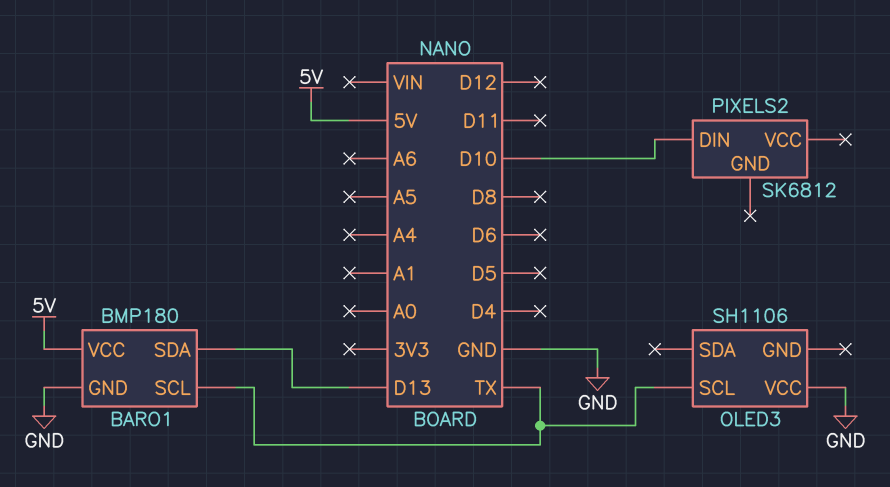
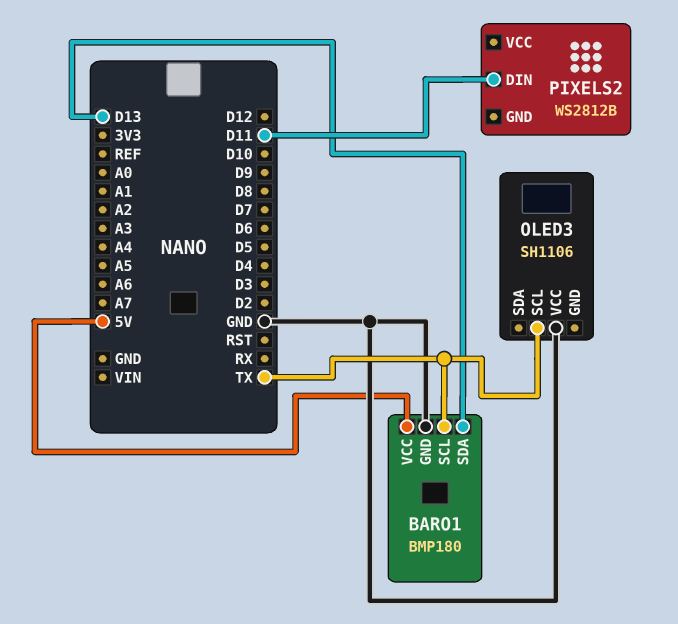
PIXELS2: SK6812 -> WS2812B
PIXELS2 pin DIN: D10 -> D11

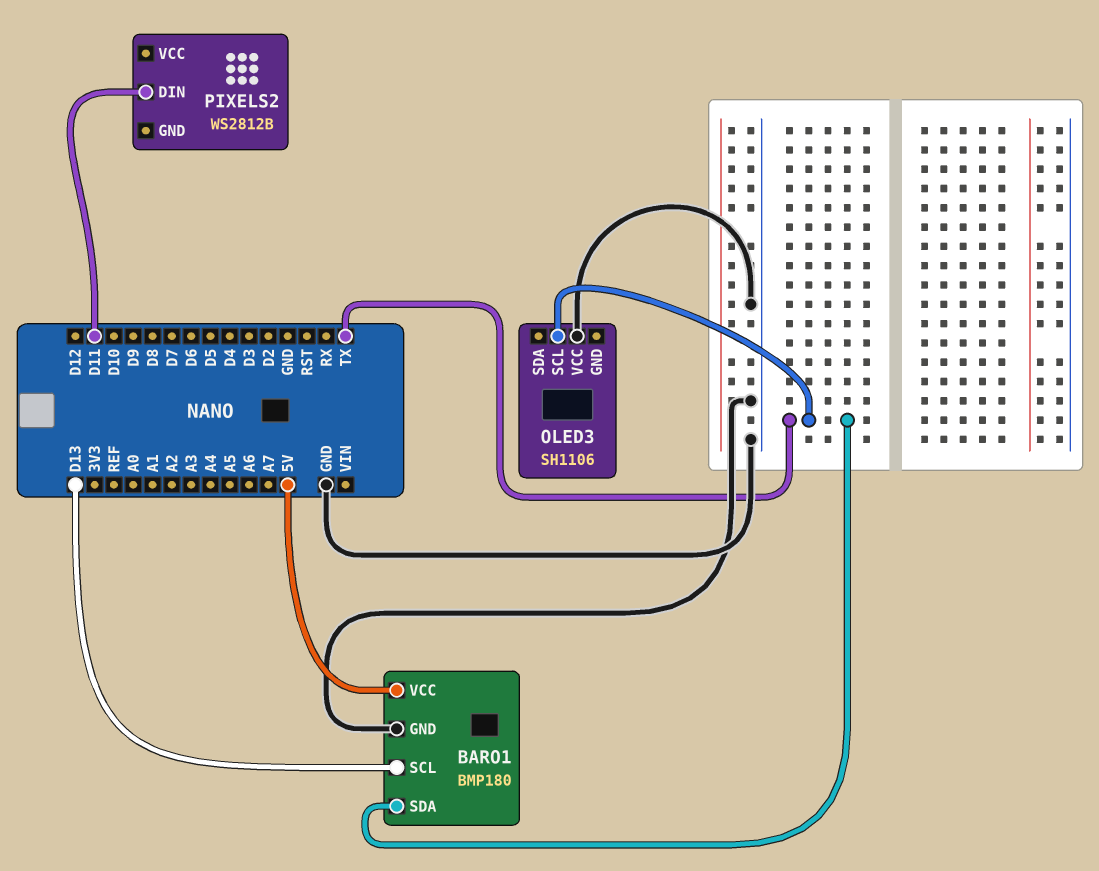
BARO1 pin SCL: TX -> D13
BARO1 pin SDA: D13 -> TX

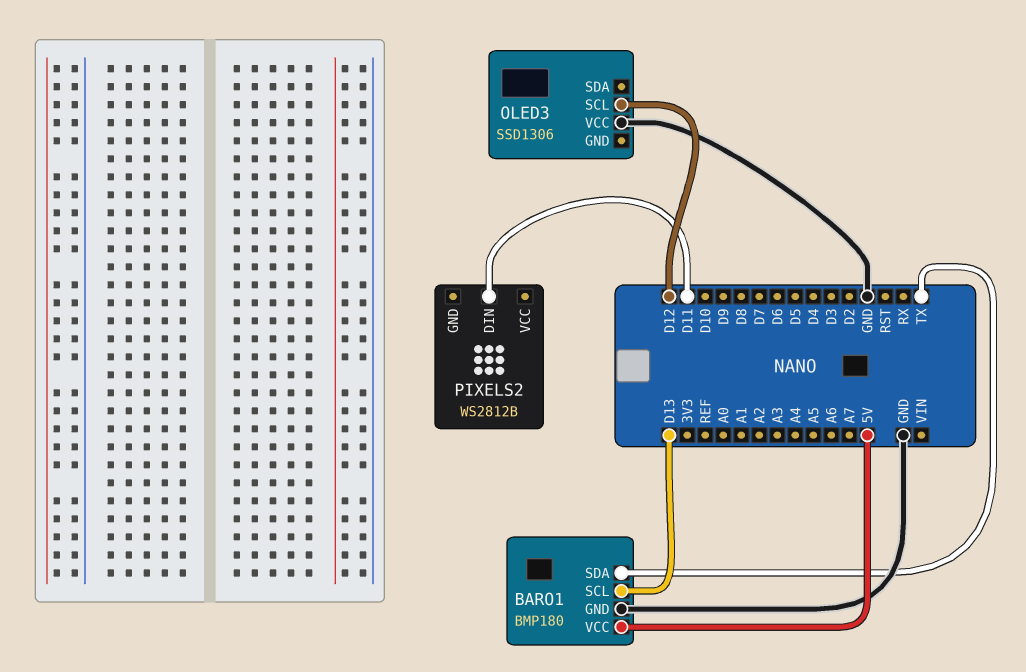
OLED3: SH1106 -> SSD1306
OLED3 pin SCL: TX -> D12

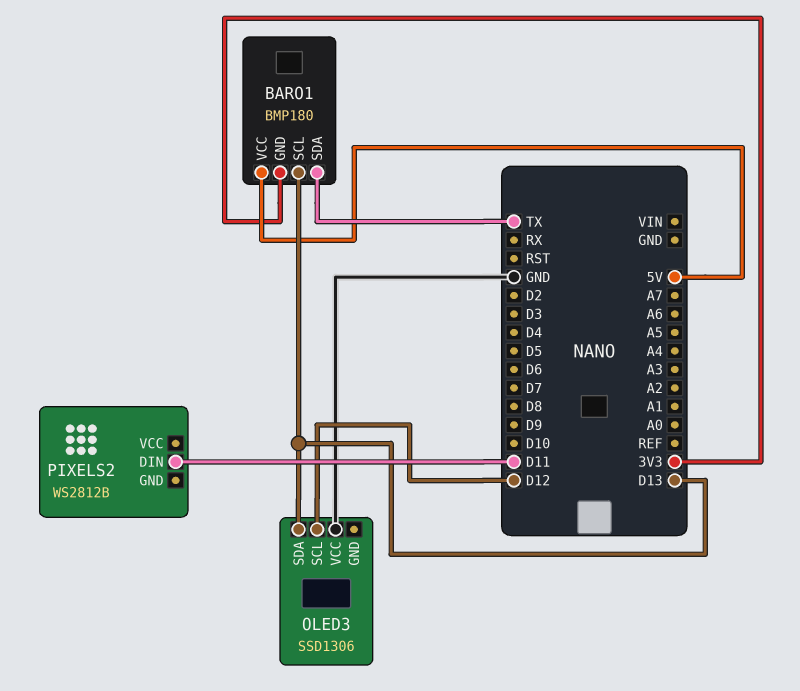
BARO1 pin GND: GND -> 3V3
OLED3 pin SDA: none -> D13

